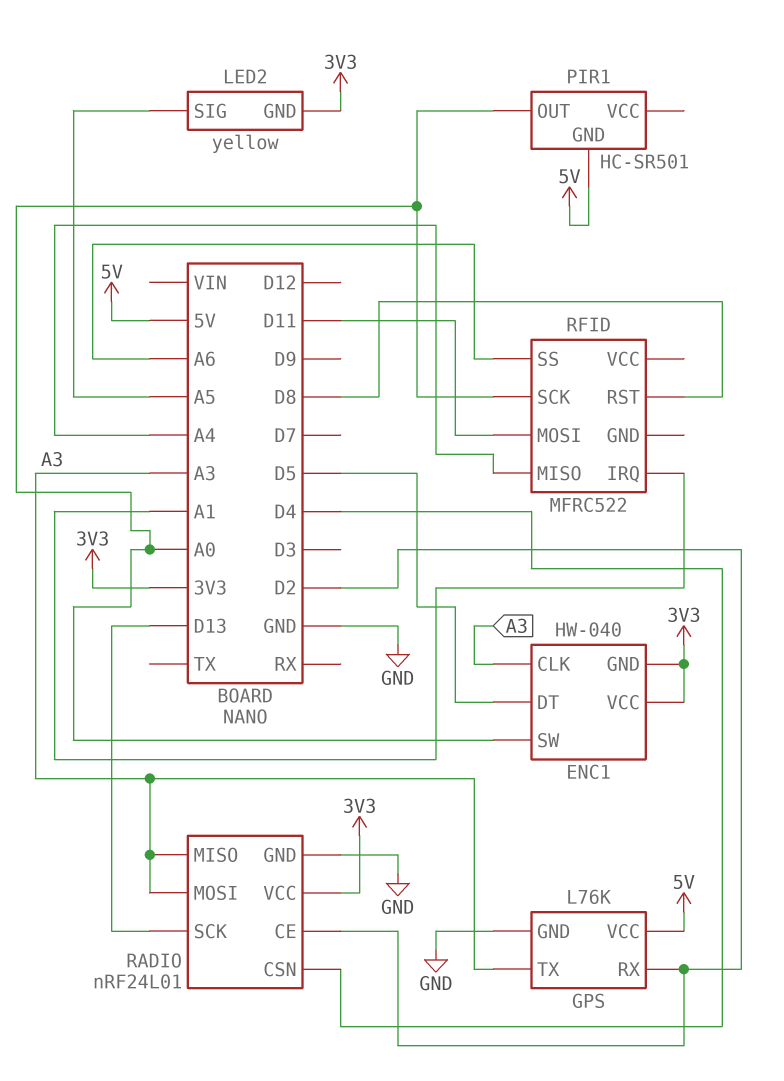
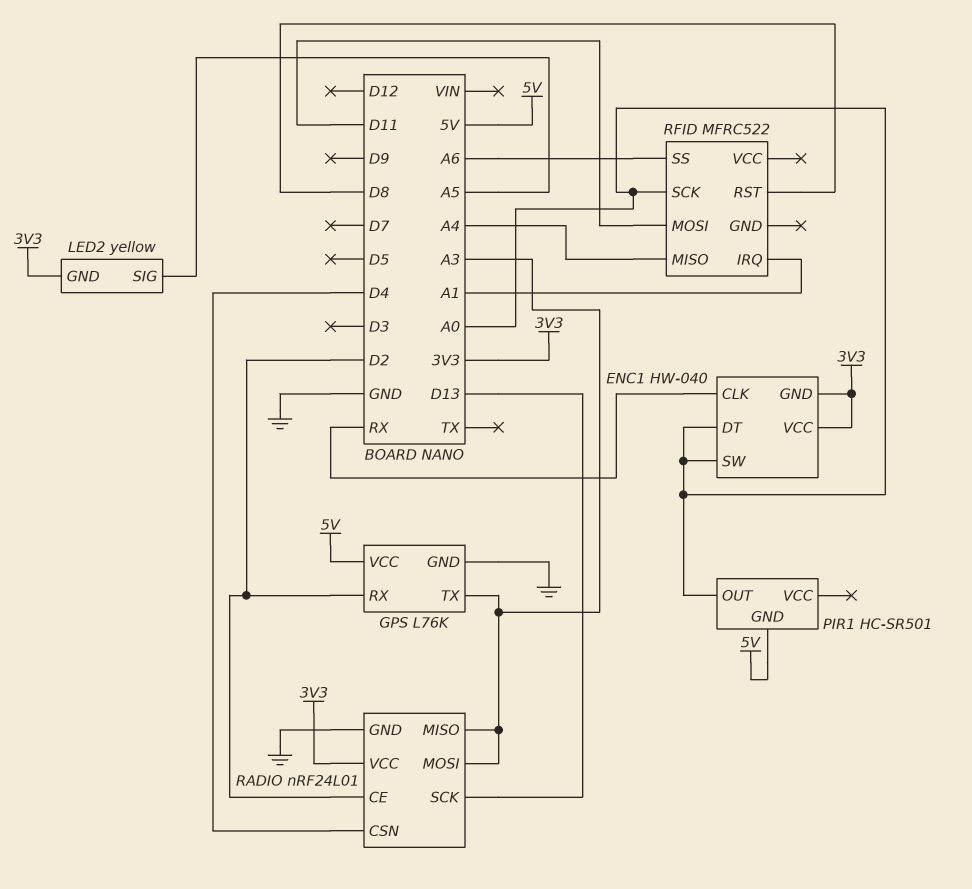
ENC1 pin CLK: A3 -> RX
ENC1 pin DT: D5 -> A0

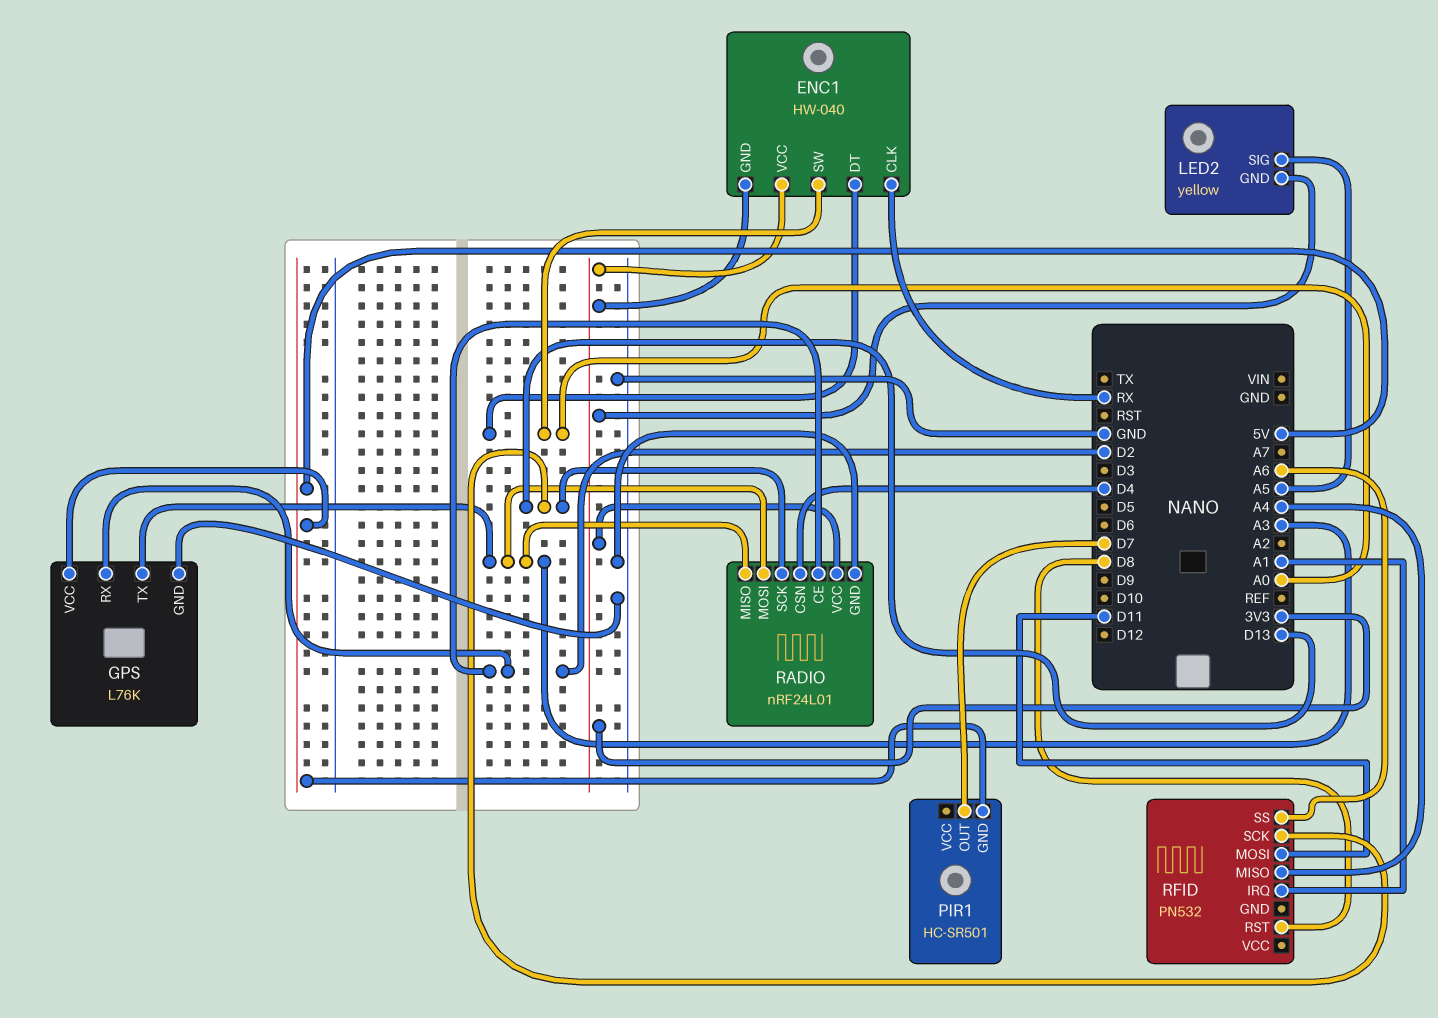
PIR1 pin OUT: A0 -> D7
RFID: MFRC522 -> PN532
RFID pin SCK: A0 -> D13

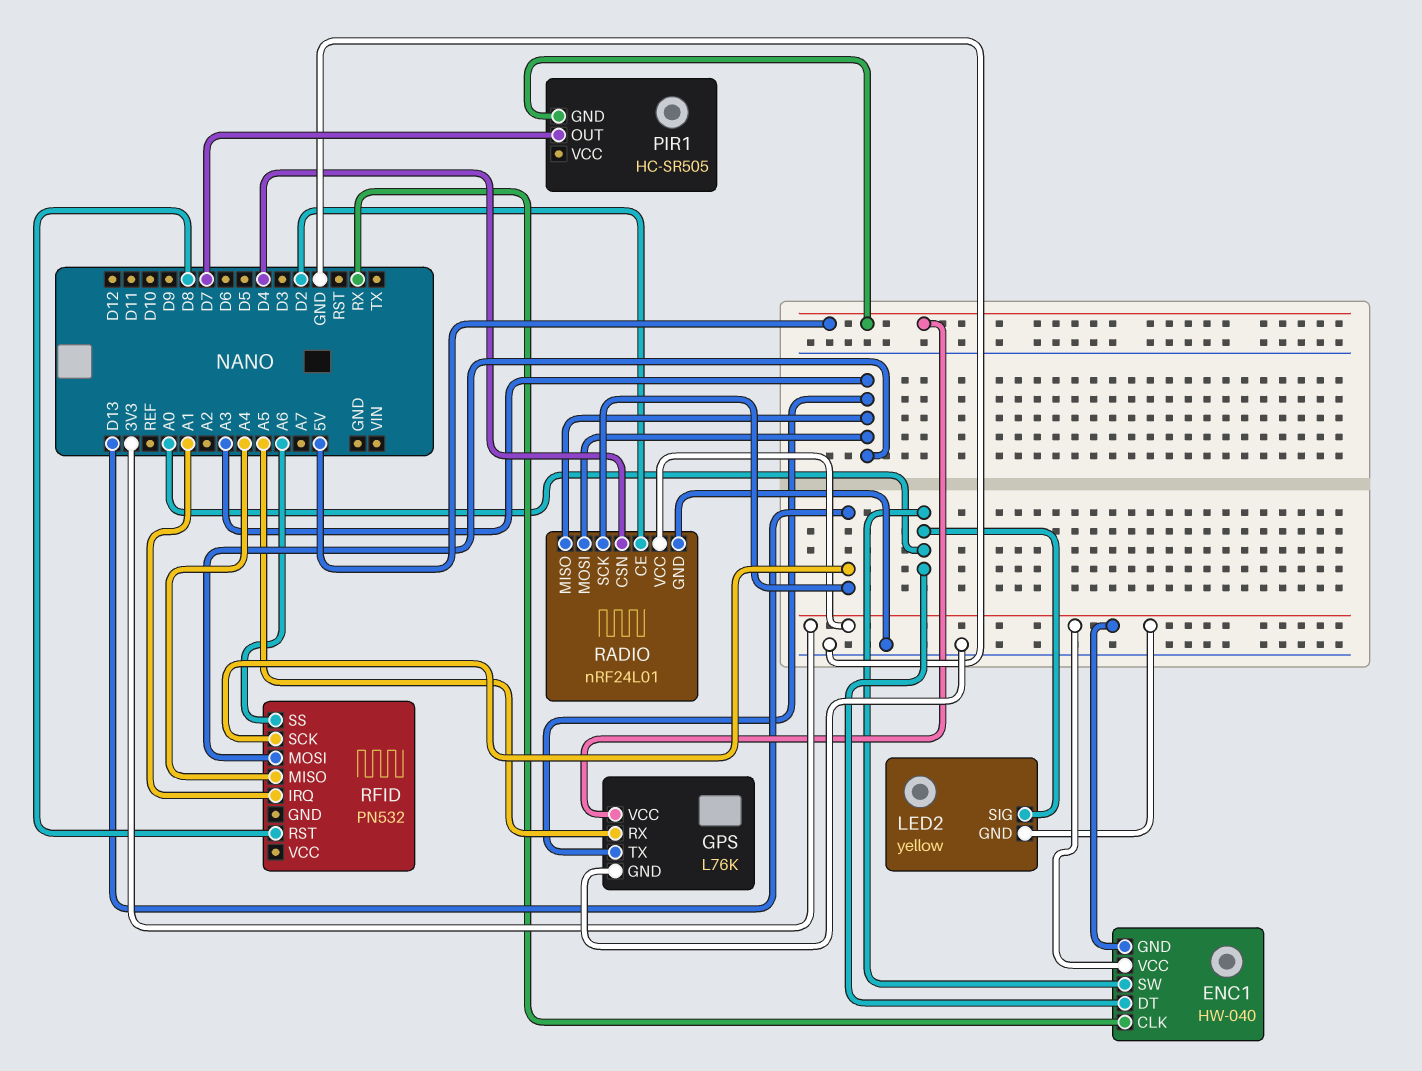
GPS pin RX: D2 -> A5
LED2 pin SIG: A5 -> A0
PIR1: HC-SR501 -> HC-SR505
RFID pin MOSI: D11 -> A3

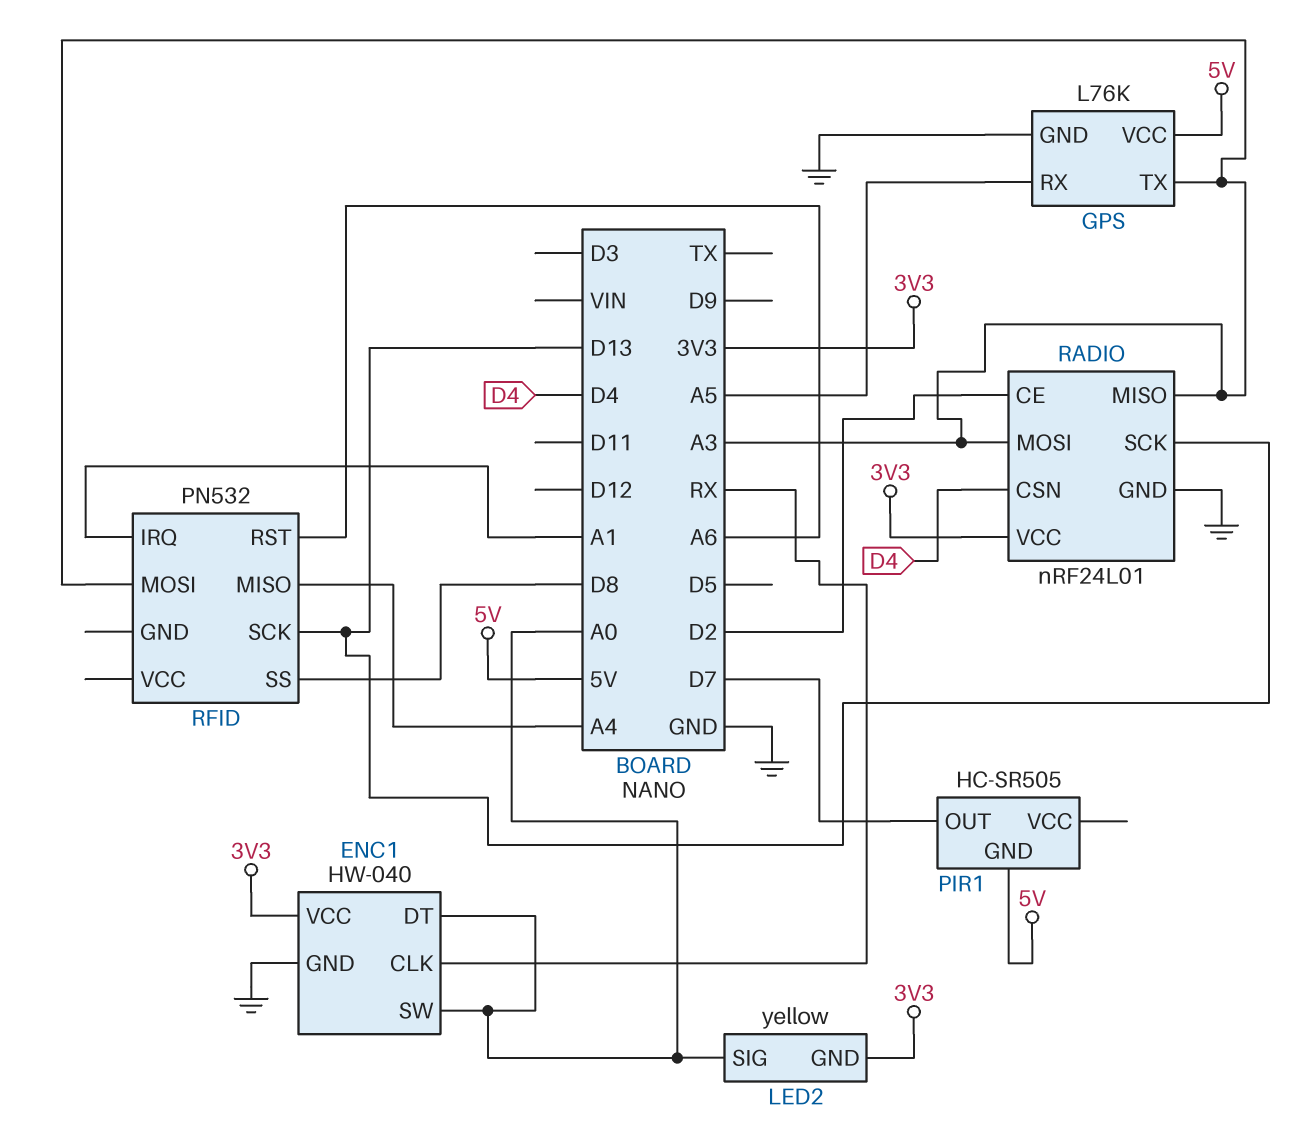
ENC1 pin GND: 3V3 -> GND
RFID pin RST: D8 -> A6
RFID pin SS: A6 -> D8

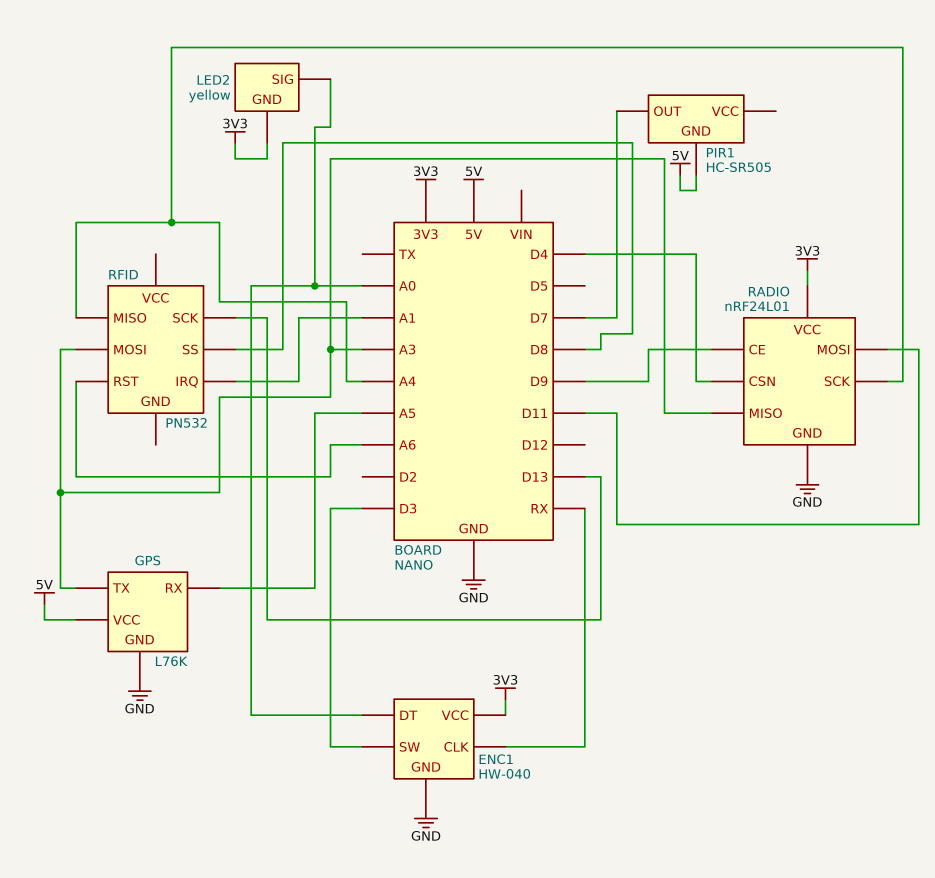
ENC1 pin SW: A0 -> D3
RADIO pin CE: D2 -> D9
RADIO pin MOSI: A3 -> D11
RADIO pin SCK: D13 -> A4

